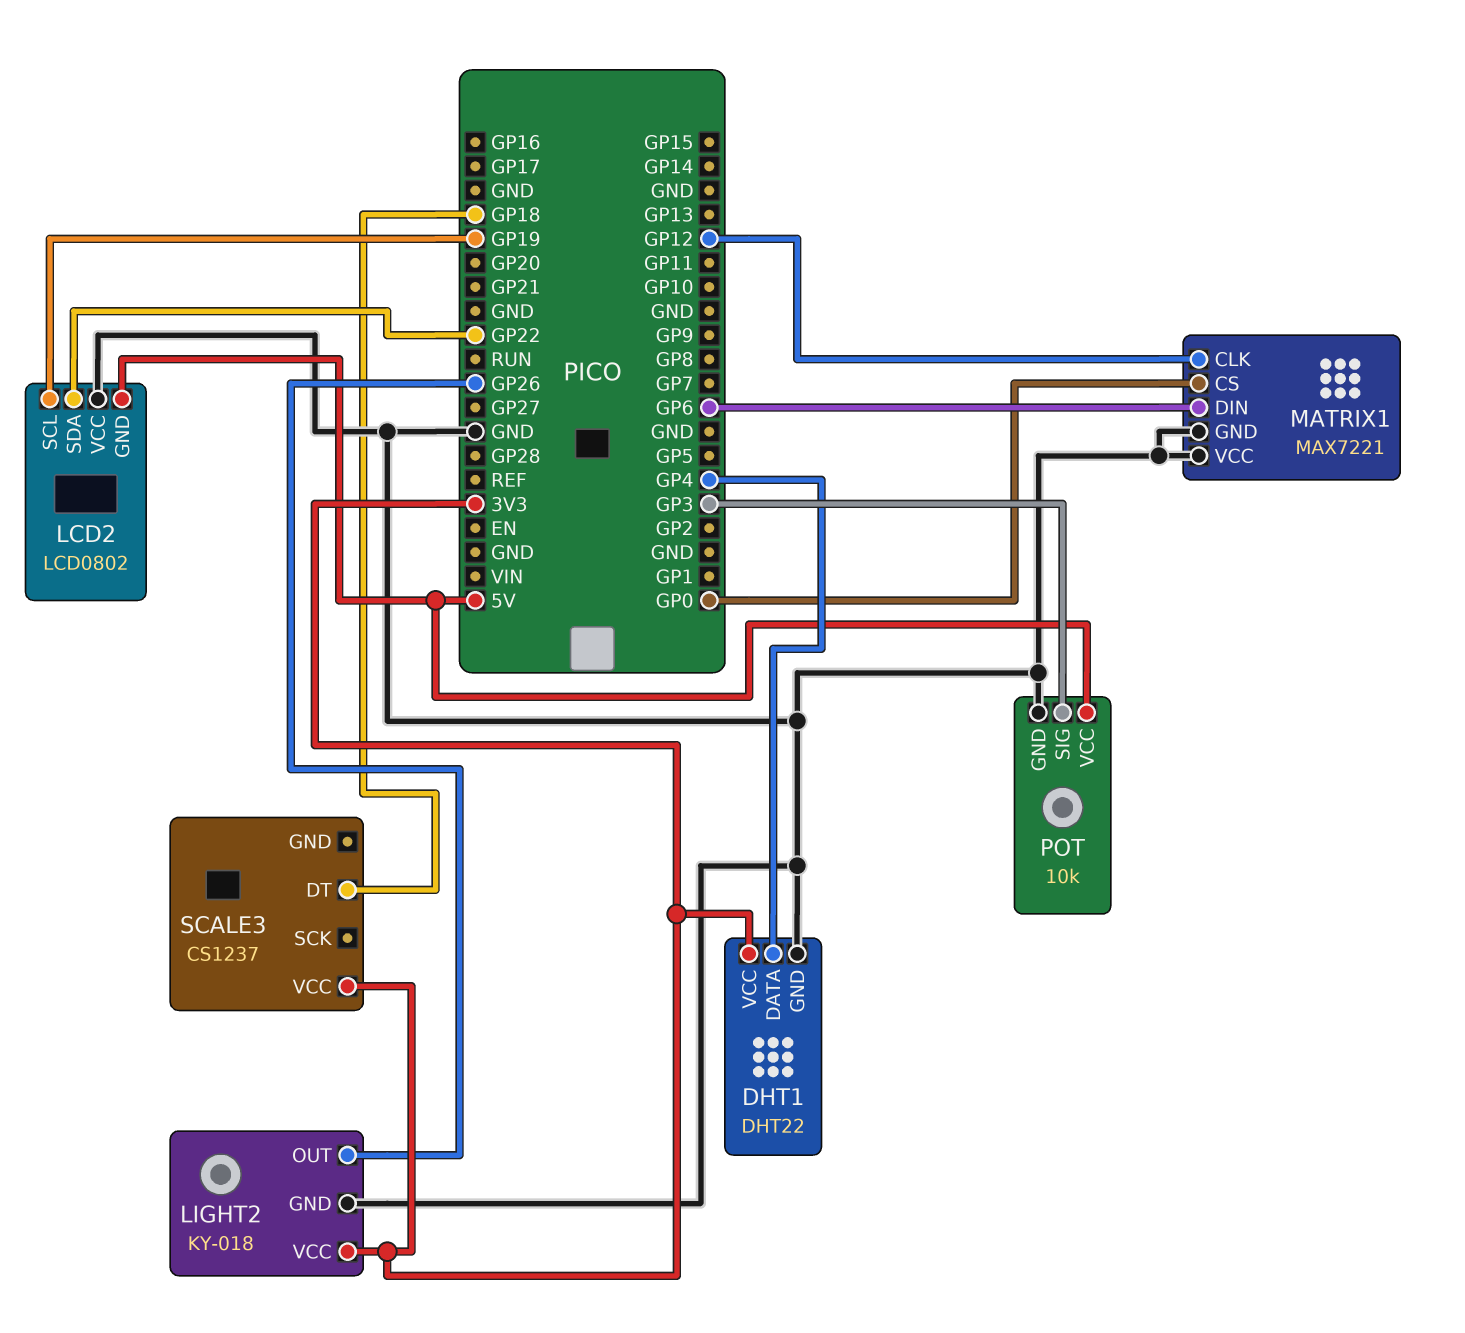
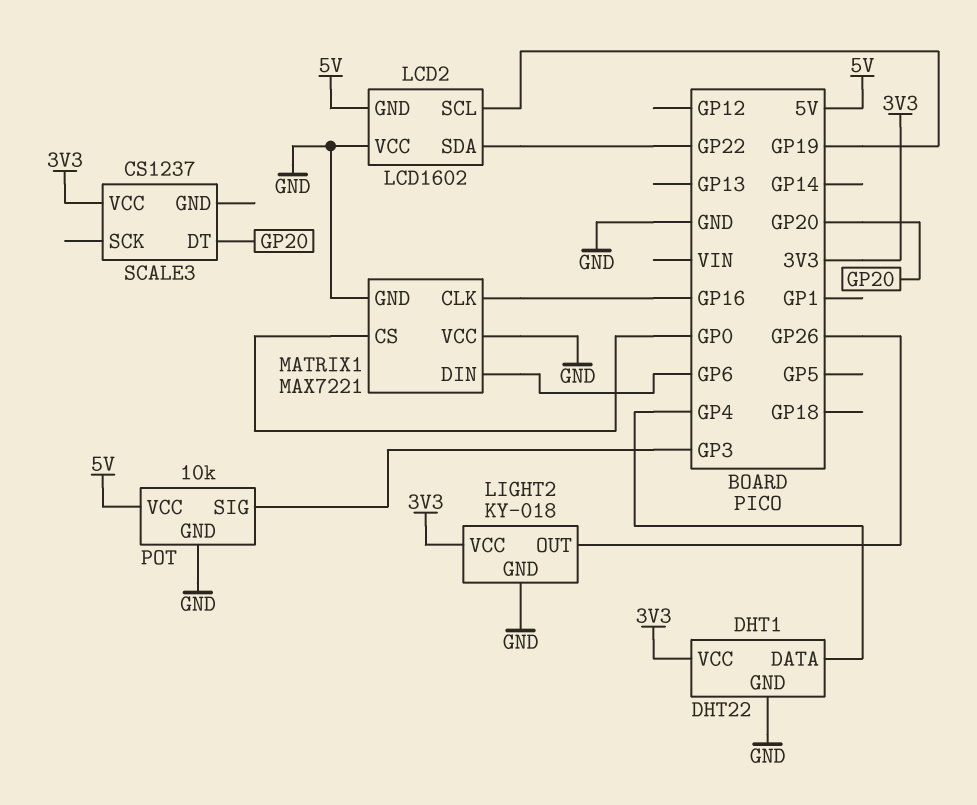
LCD2: LCD0802 -> LCD1602
MATRIX1 pin CLK: GP12 -> GP16
SCALE3 pin DT: GP18 -> GP20

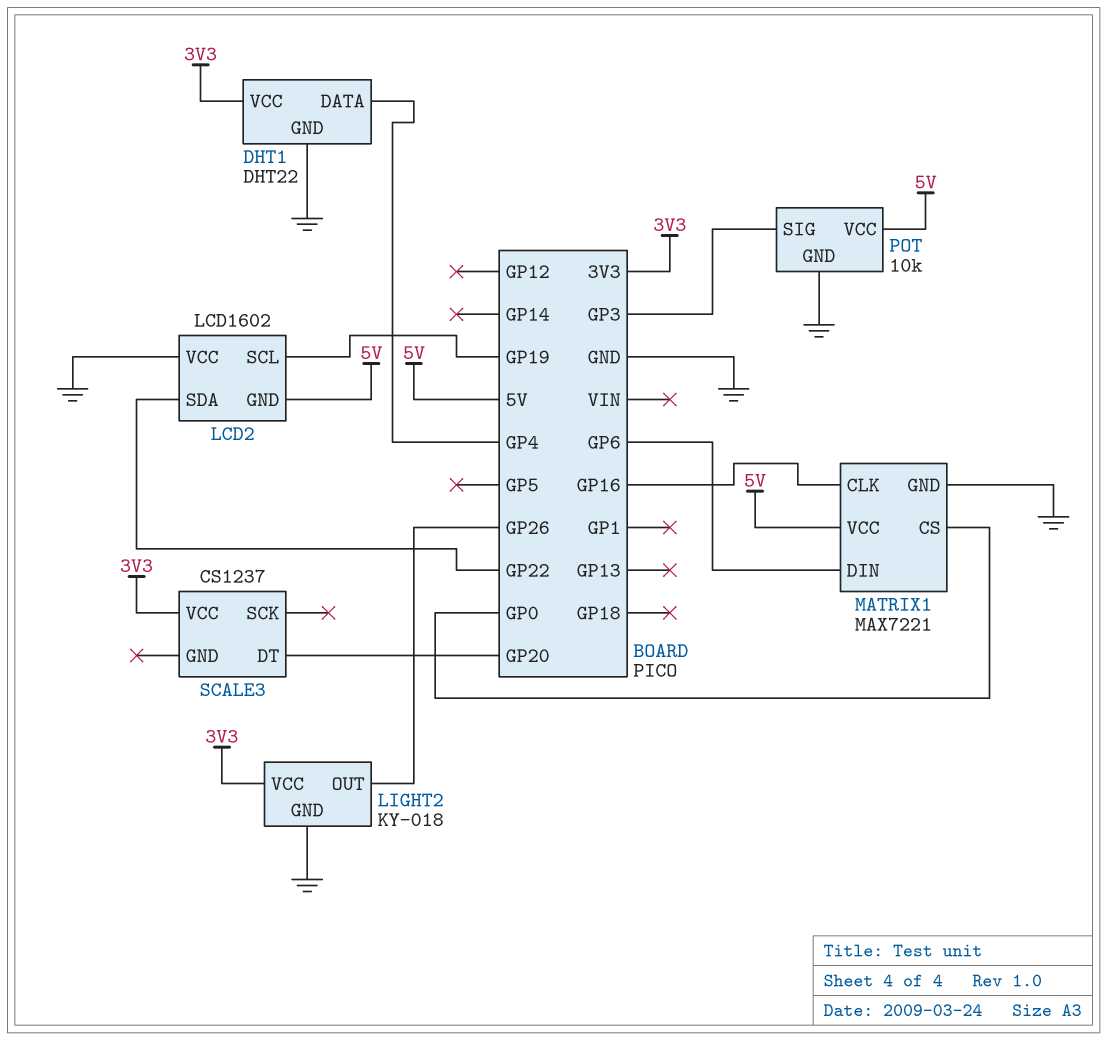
MATRIX1 pin VCC: GND -> 5V

